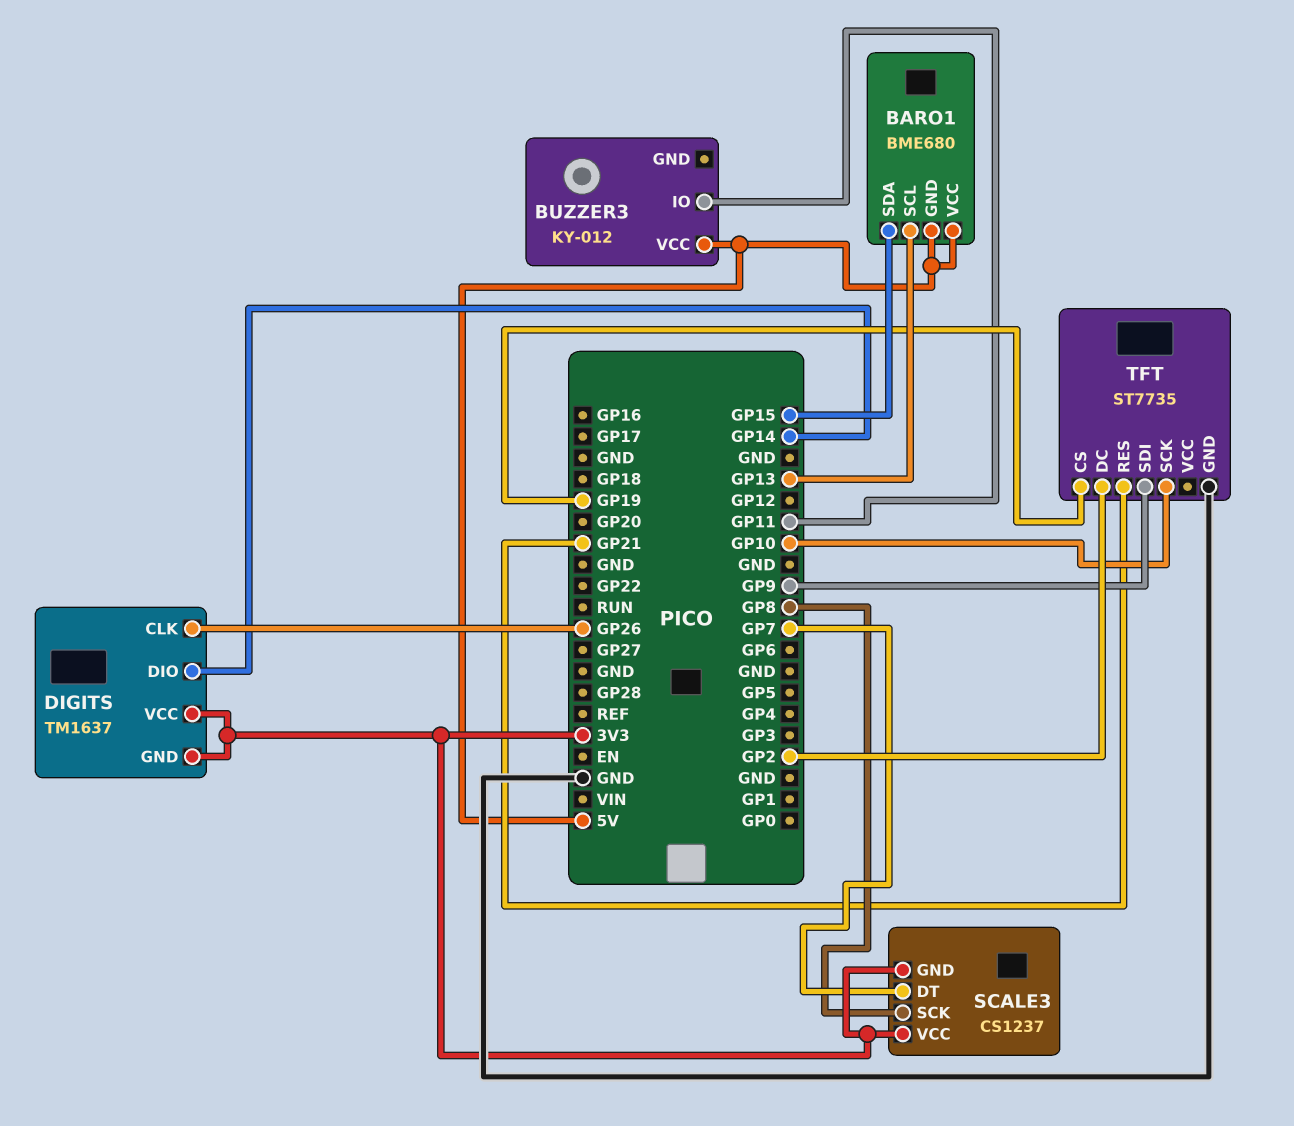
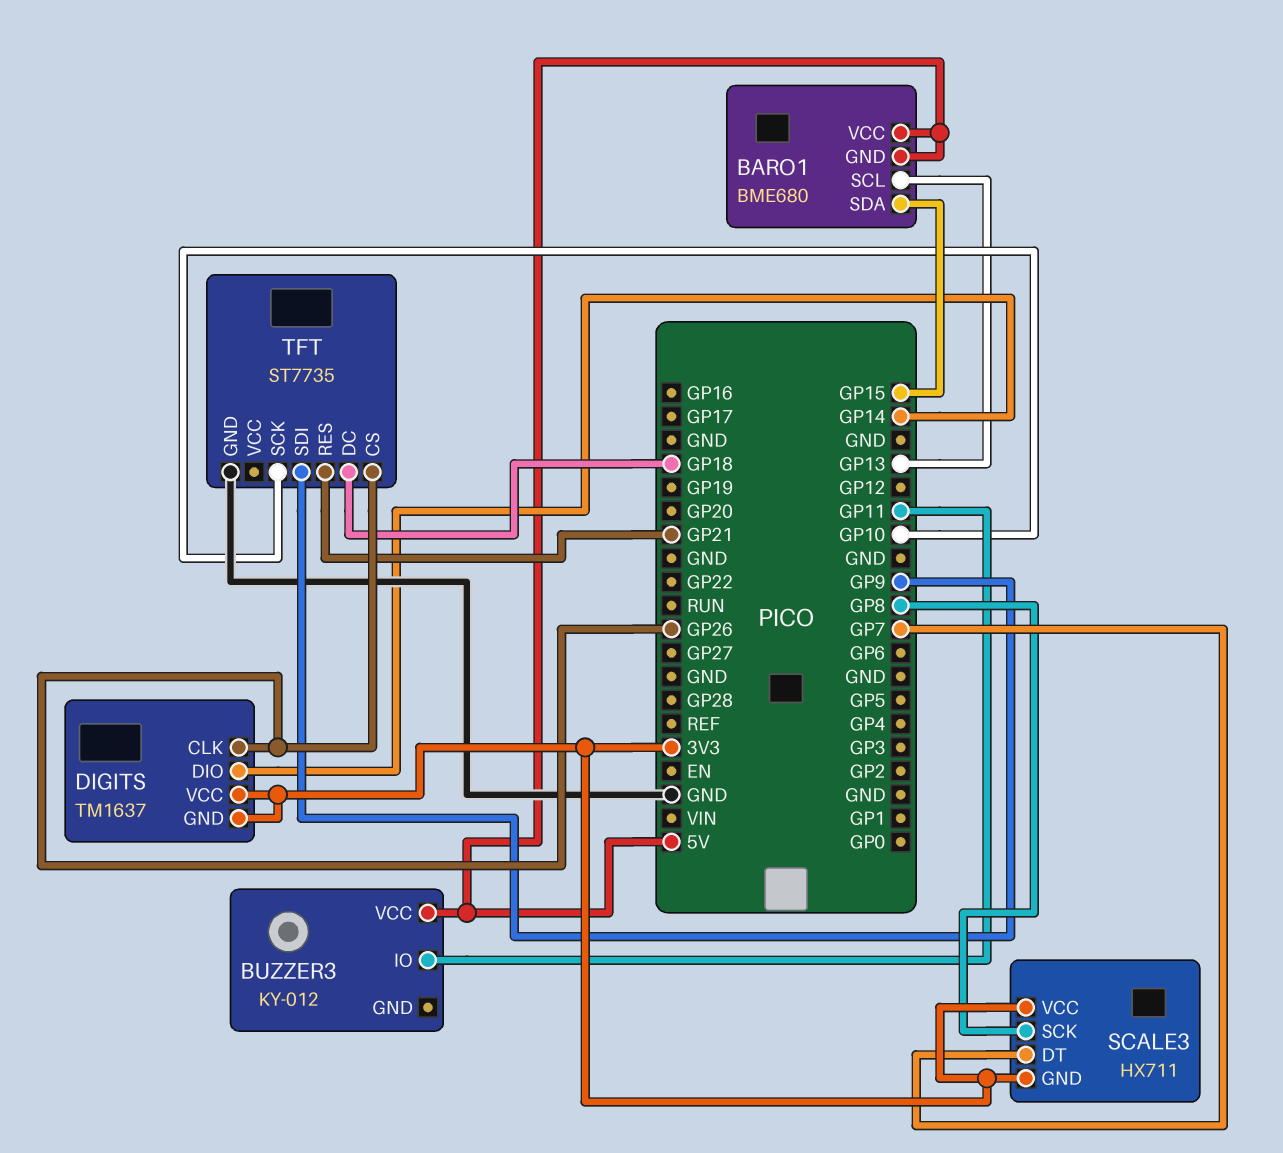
SCALE3: CS1237 -> HX711
TFT pin CS: GP19 -> GP26
TFT pin DC: GP2 -> GP18

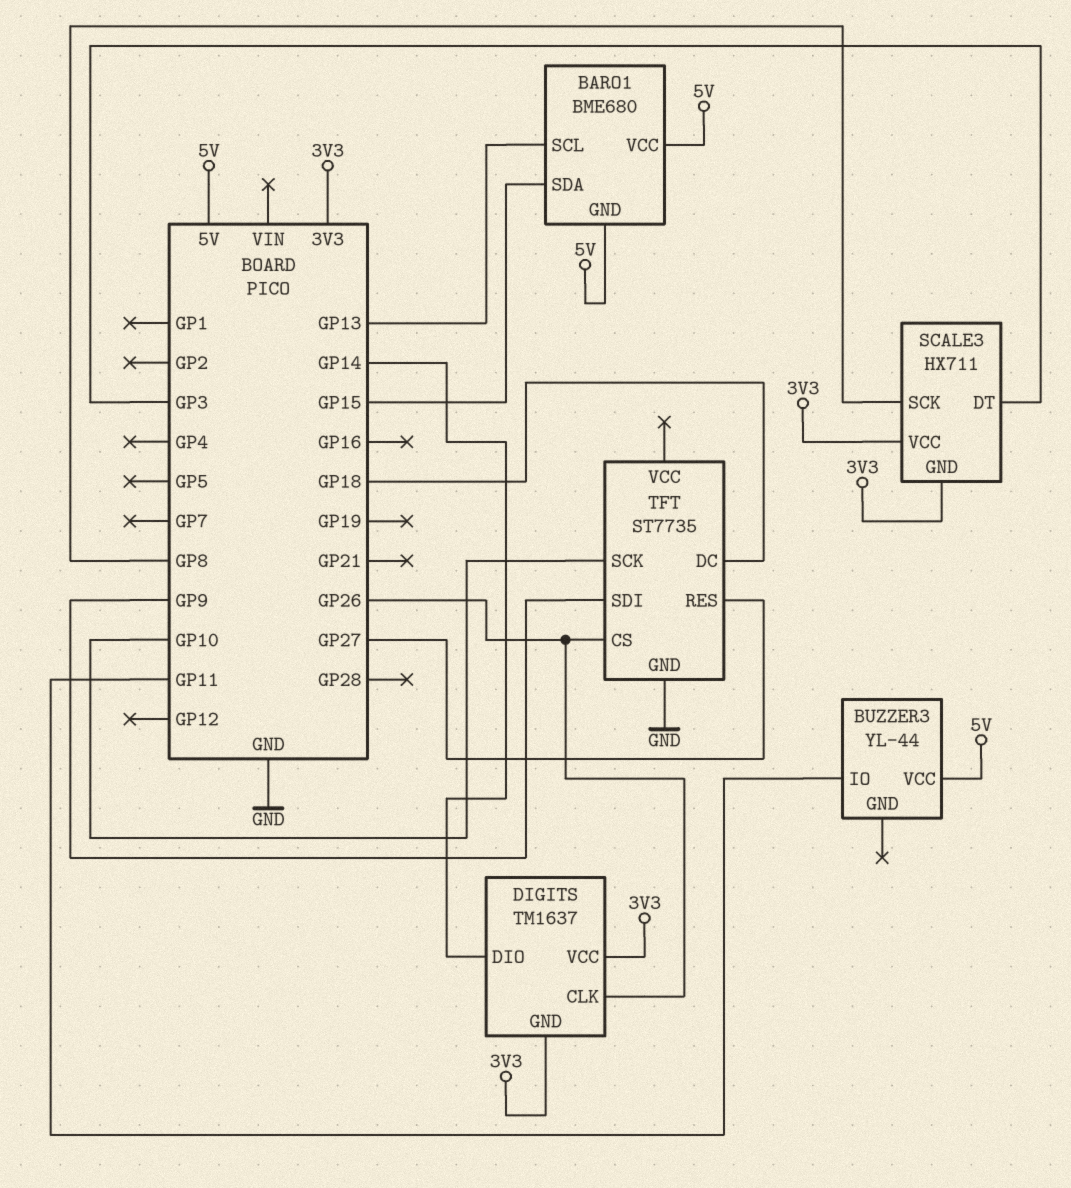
BUZZER3: KY-012 -> YL-44
SCALE3 pin DT: GP7 -> GP3
TFT pin RES: GP21 -> GP27

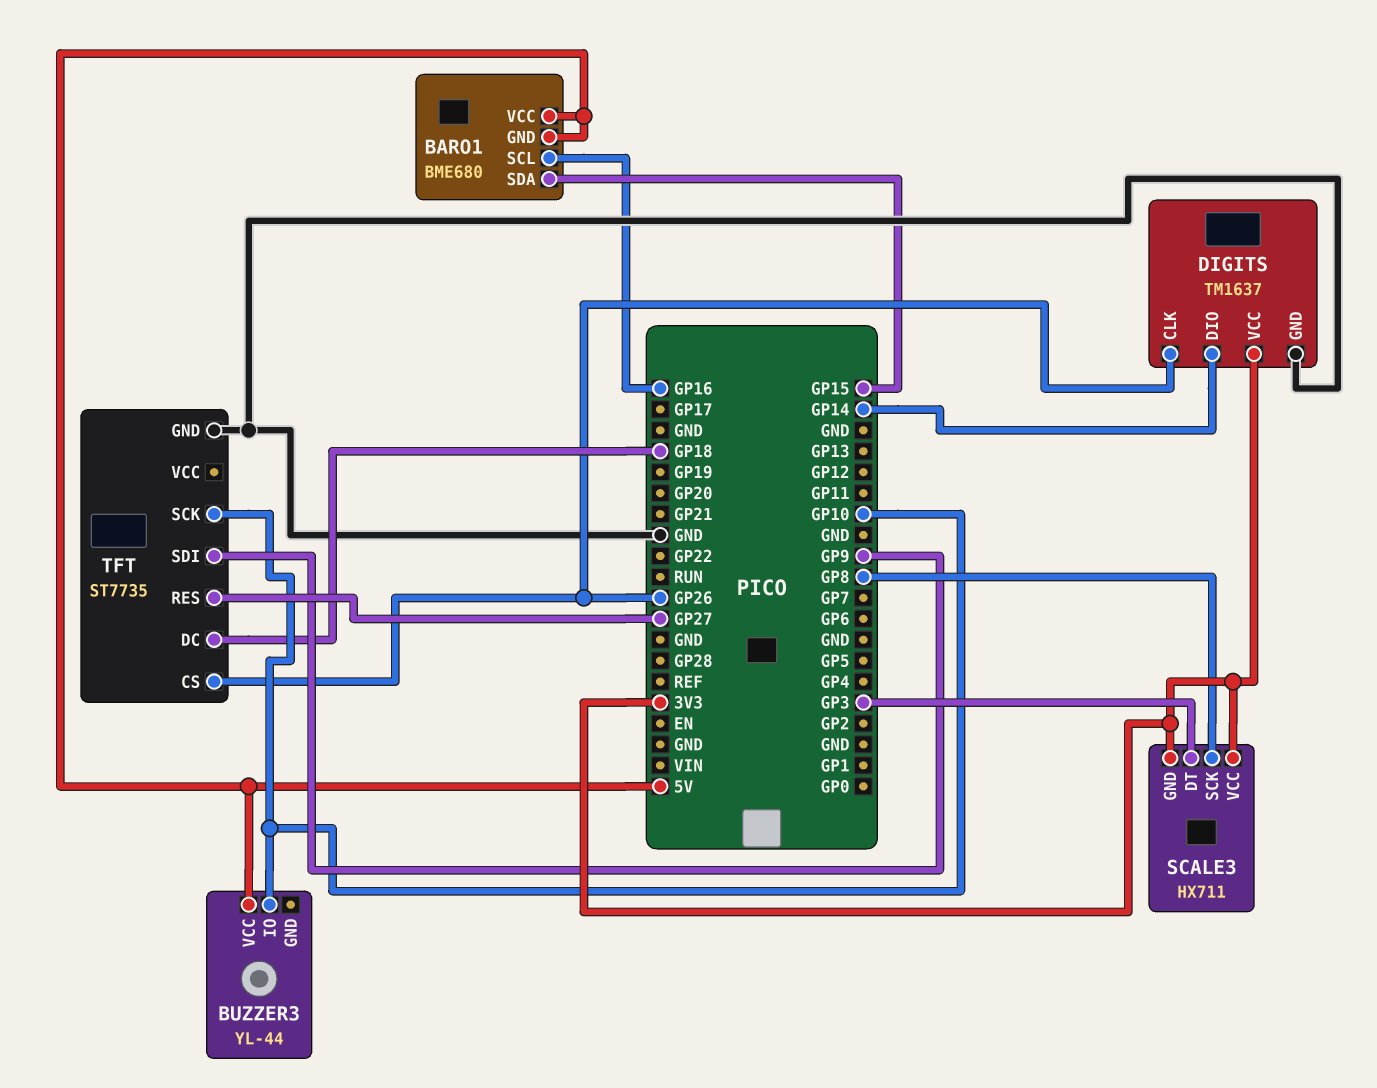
BARO1 pin SCL: GP13 -> GP16
BUZZER3 pin IO: GP11 -> GP10
DIGITS pin GND: 3V3 -> GND

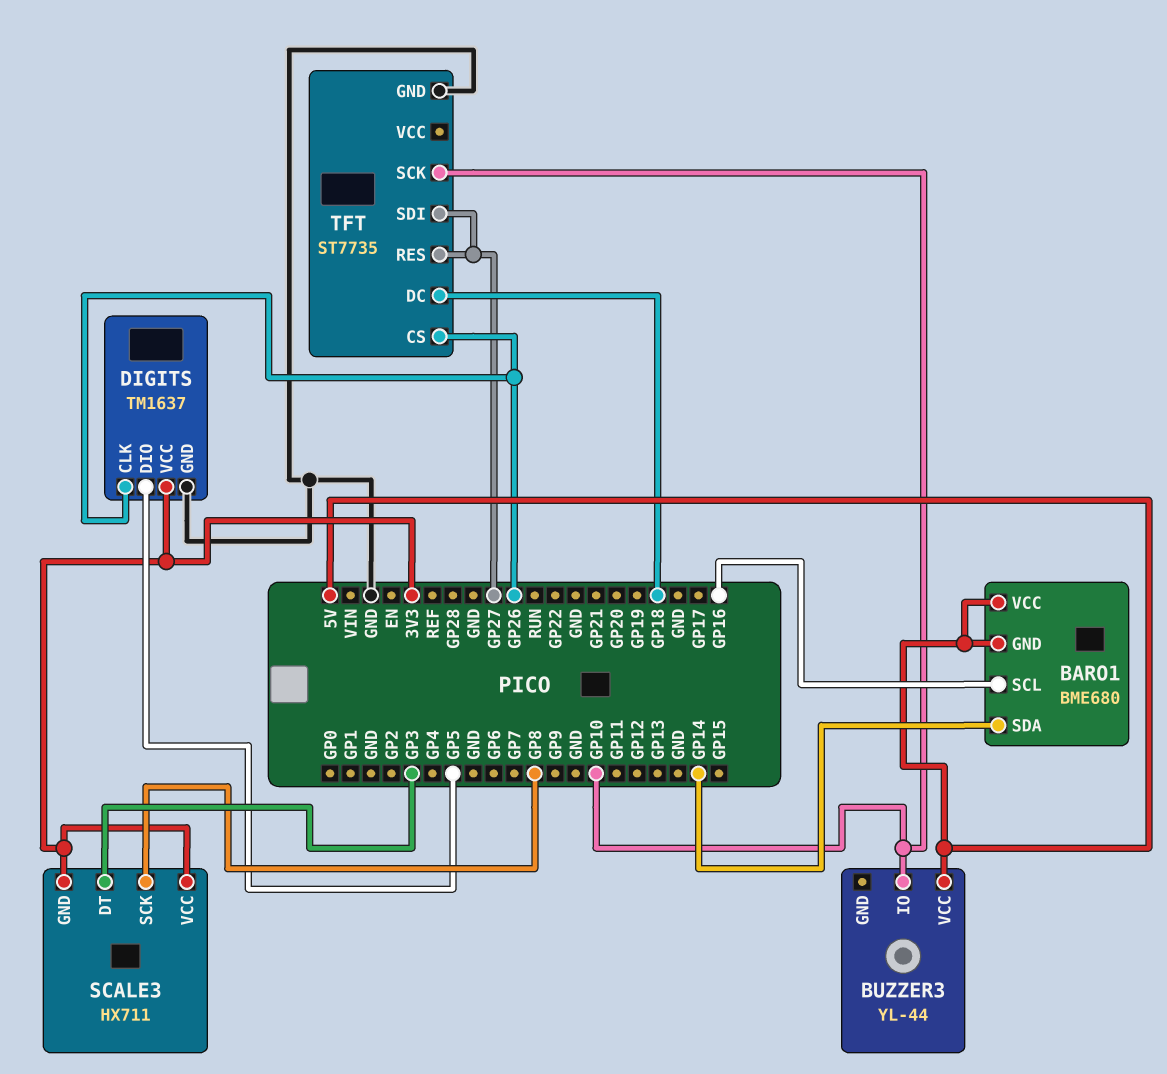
BARO1 pin SDA: GP15 -> GP14
DIGITS pin DIO: GP14 -> GP5
TFT pin SDI: GP9 -> GP27

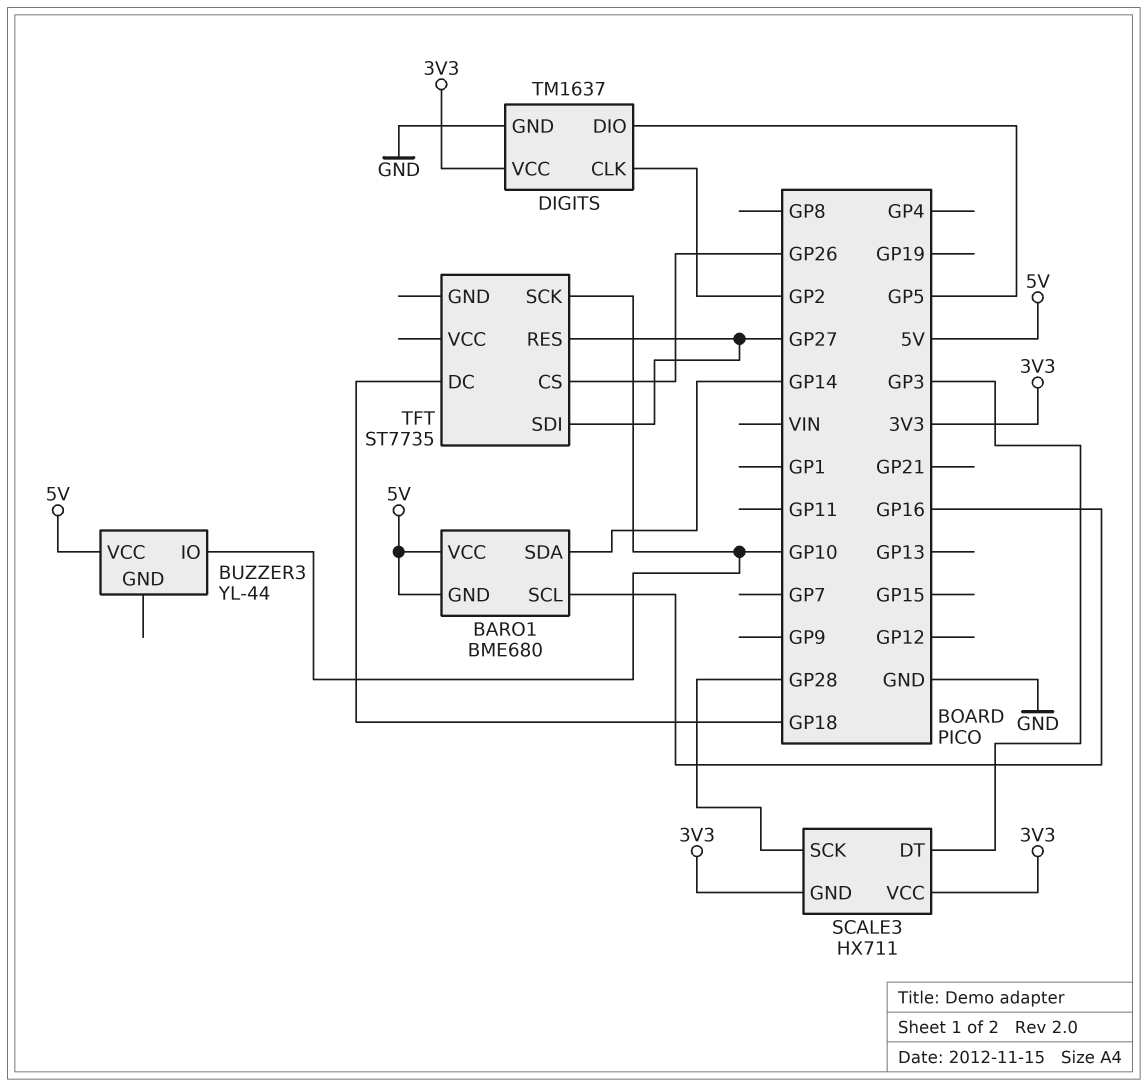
DIGITS pin CLK: GP26 -> GP2
SCALE3 pin SCK: GP8 -> GP28
TFT pin GND: GND -> none

